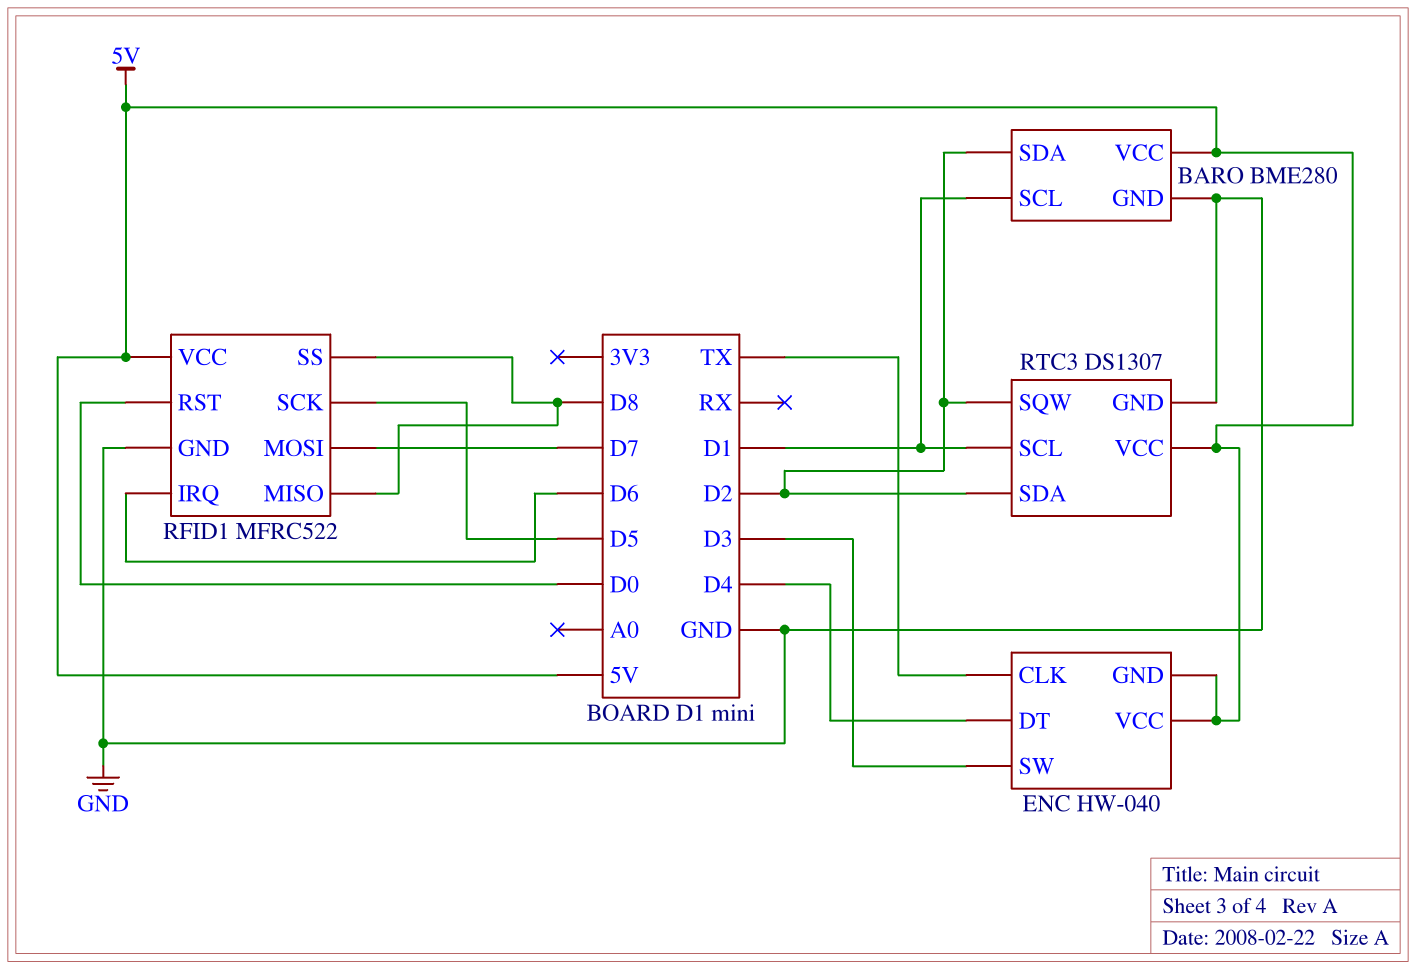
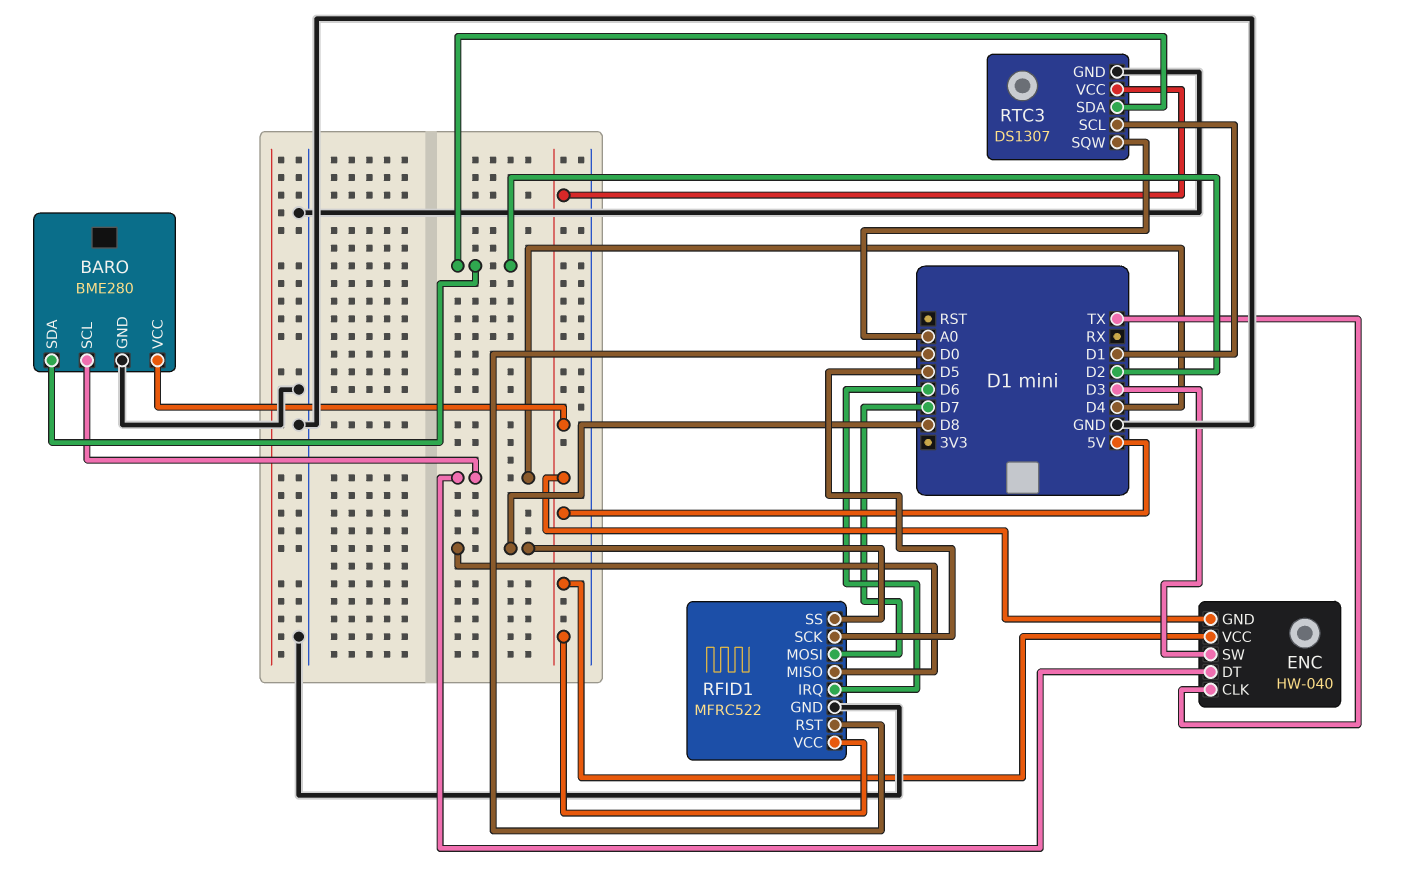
BARO pin SCL: D1 -> D4
RTC3 pin SQW: D2 -> A0

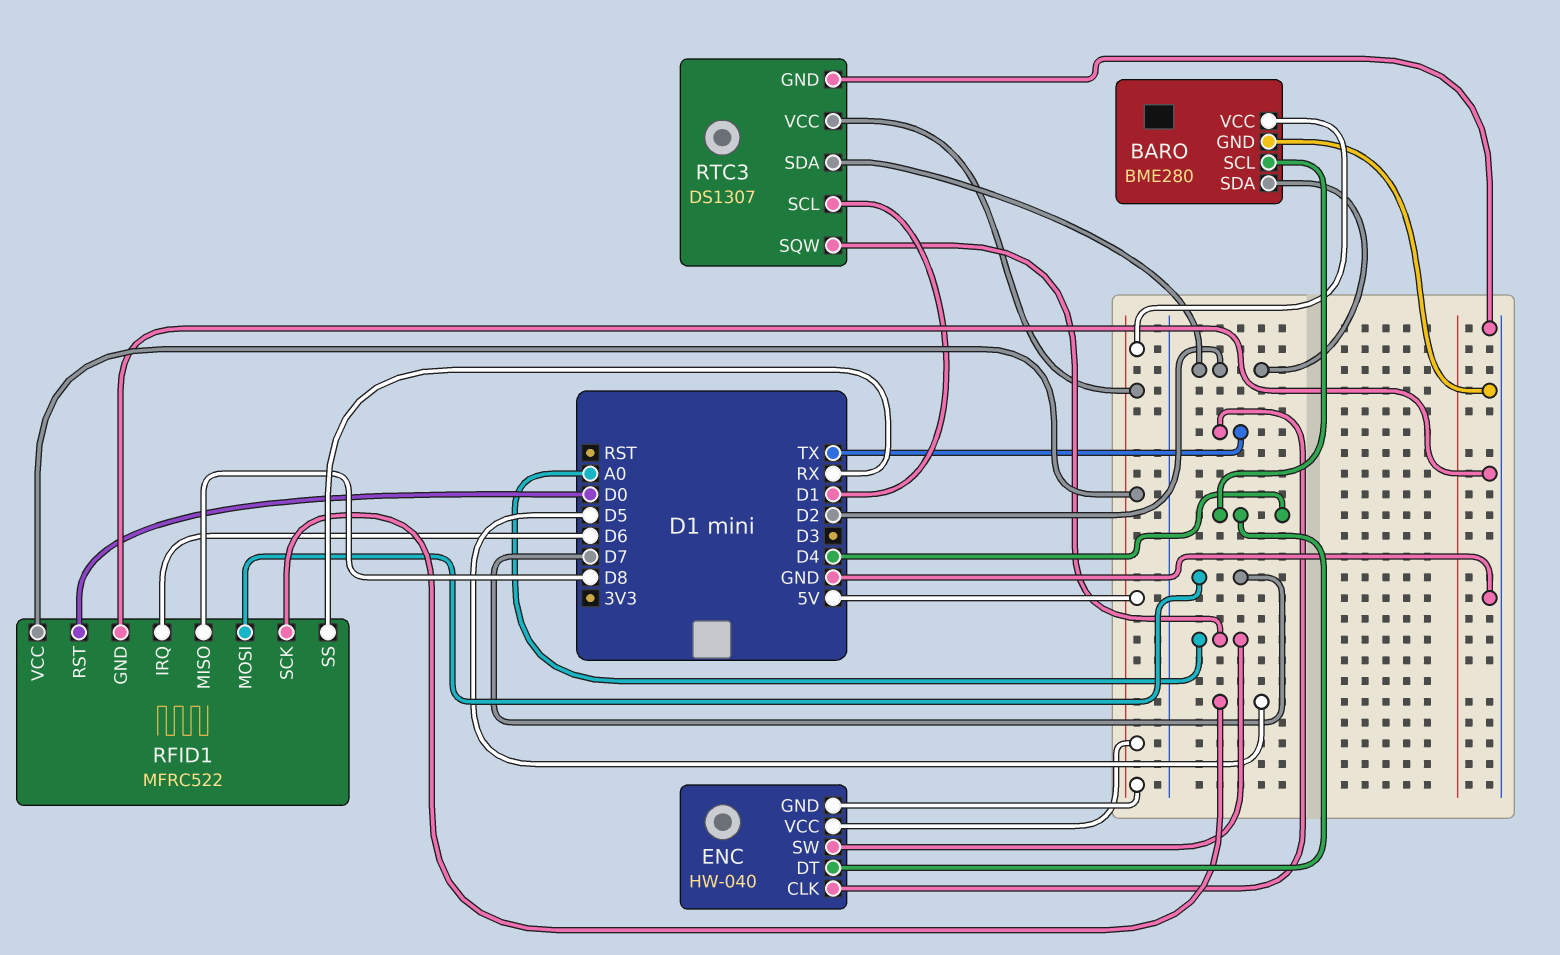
ENC pin SW: D3 -> A0
RFID1 pin SS: D8 -> RX

